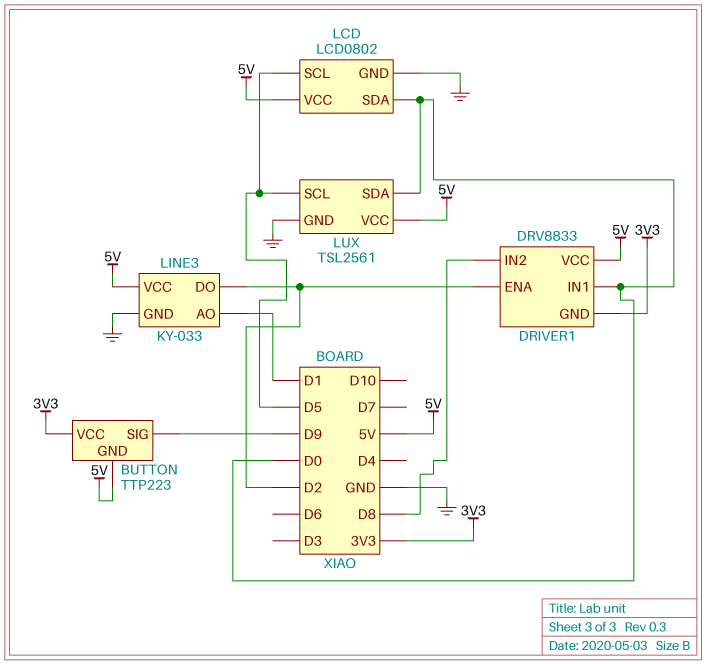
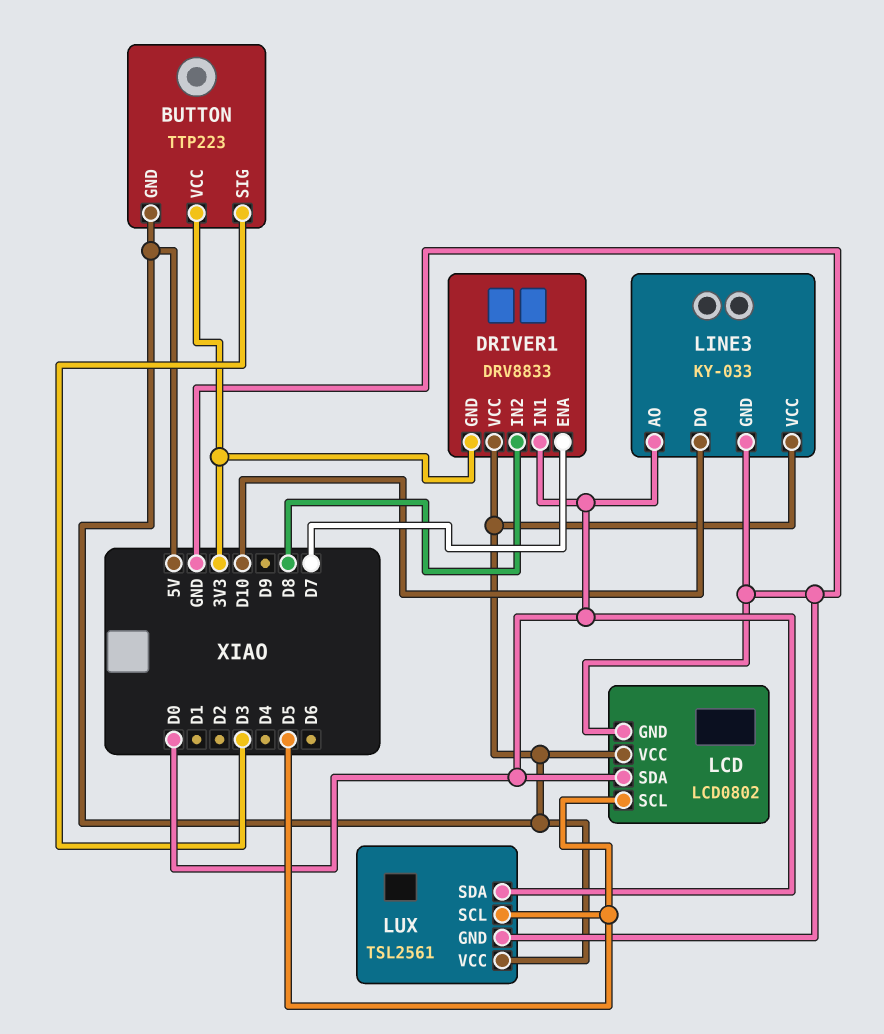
BUTTON pin SIG: D9 -> D3
DRIVER1 pin ENA: D2 -> D7
LINE3 pin AO: D1 -> D0
LINE3 pin DO: D2 -> D10

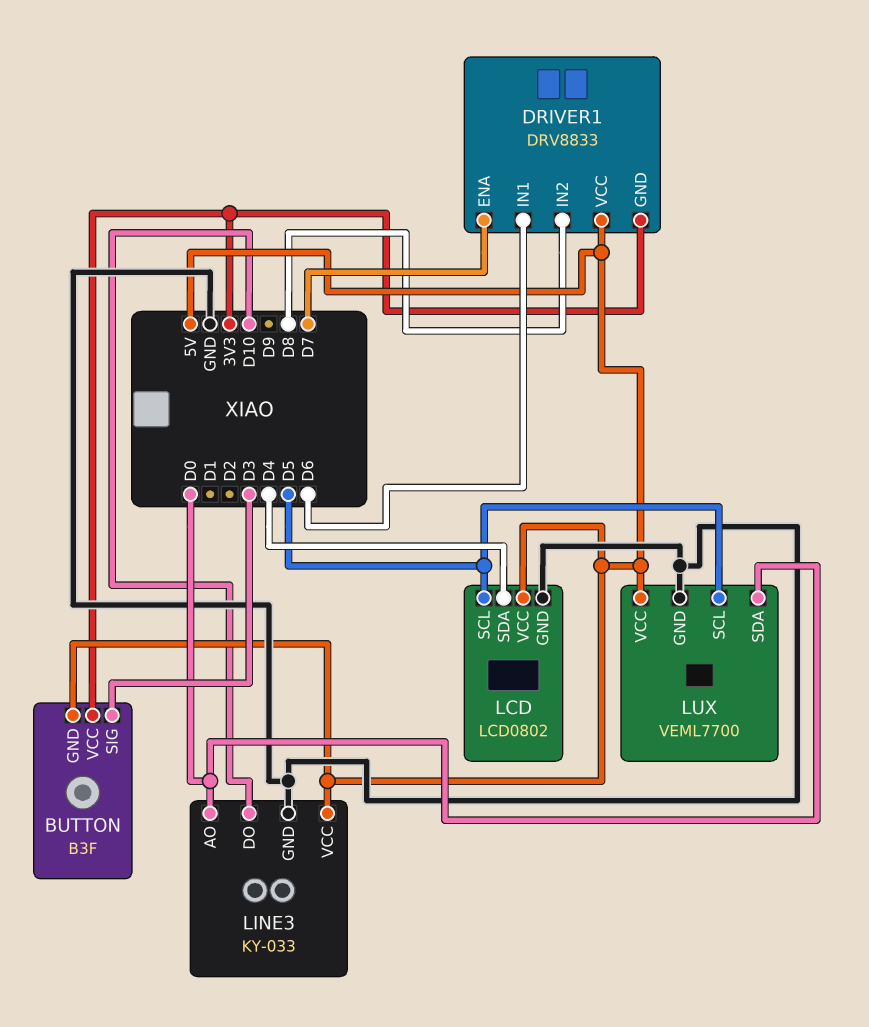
BUTTON: TTP223 -> B3F
DRIVER1 pin IN1: D0 -> D6
LCD pin SDA: D0 -> D4
LUX: TSL2561 -> VEML7700

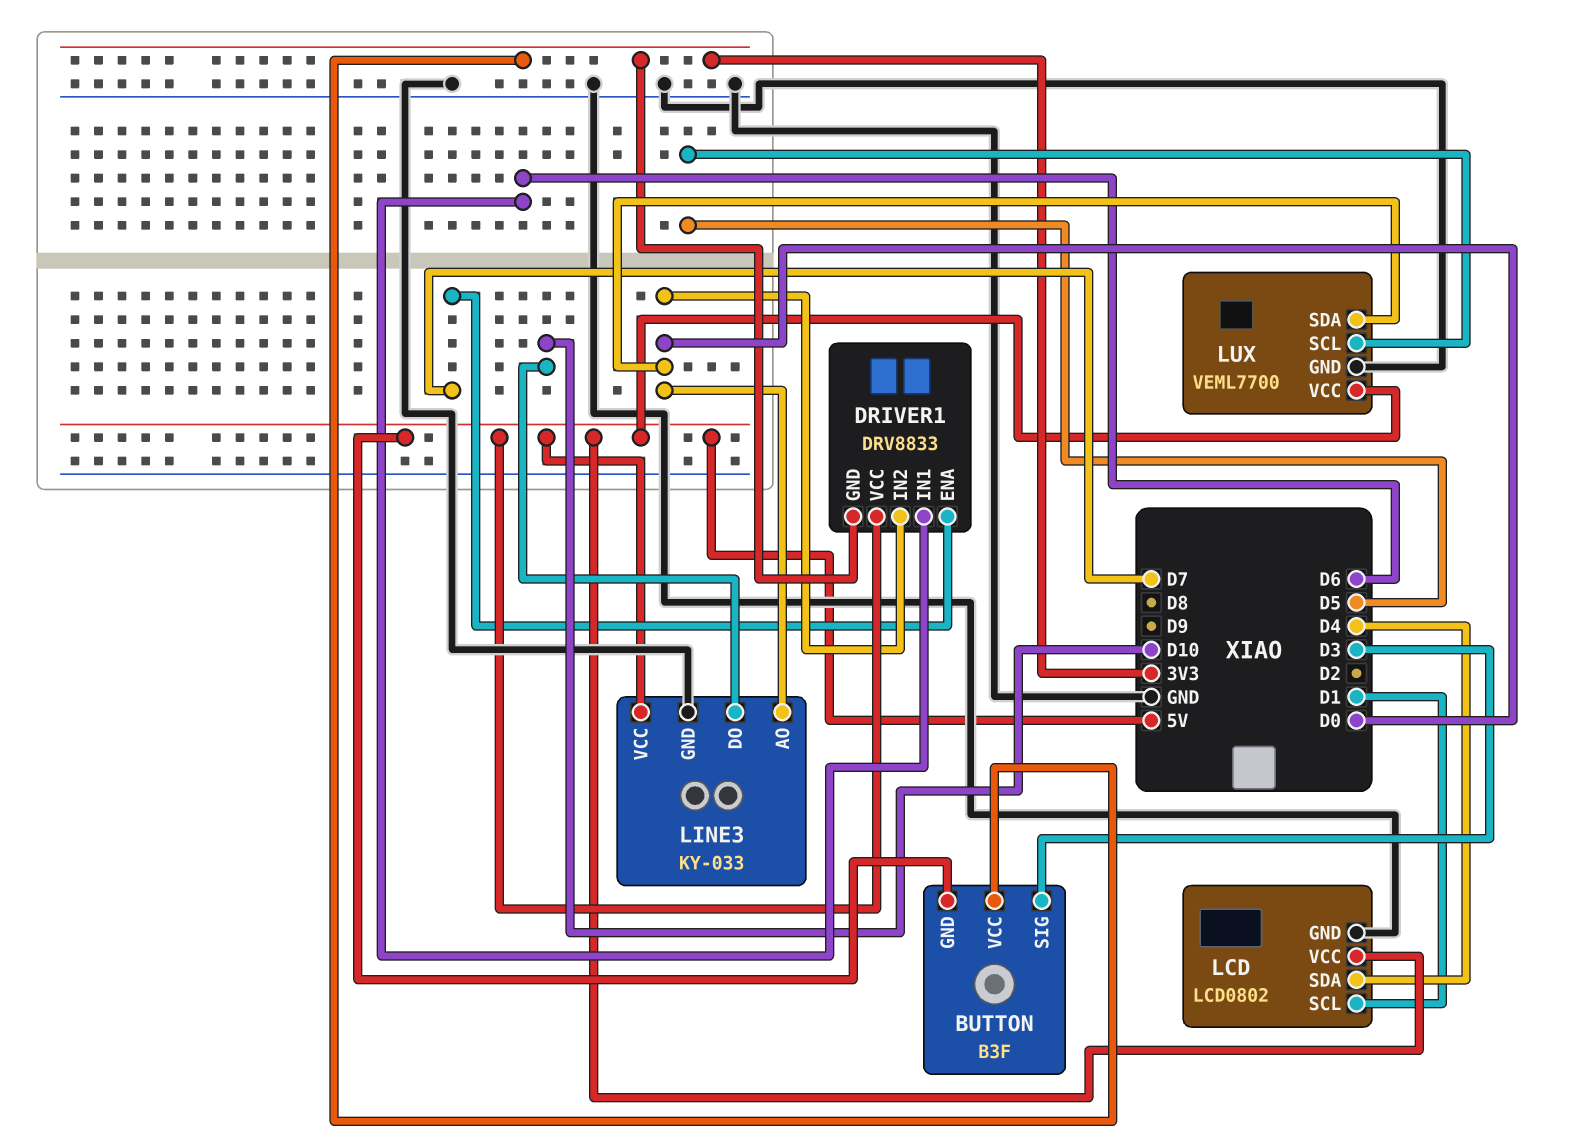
DRIVER1 pin IN2: D8 -> D0
LCD pin SCL: D5 -> D1

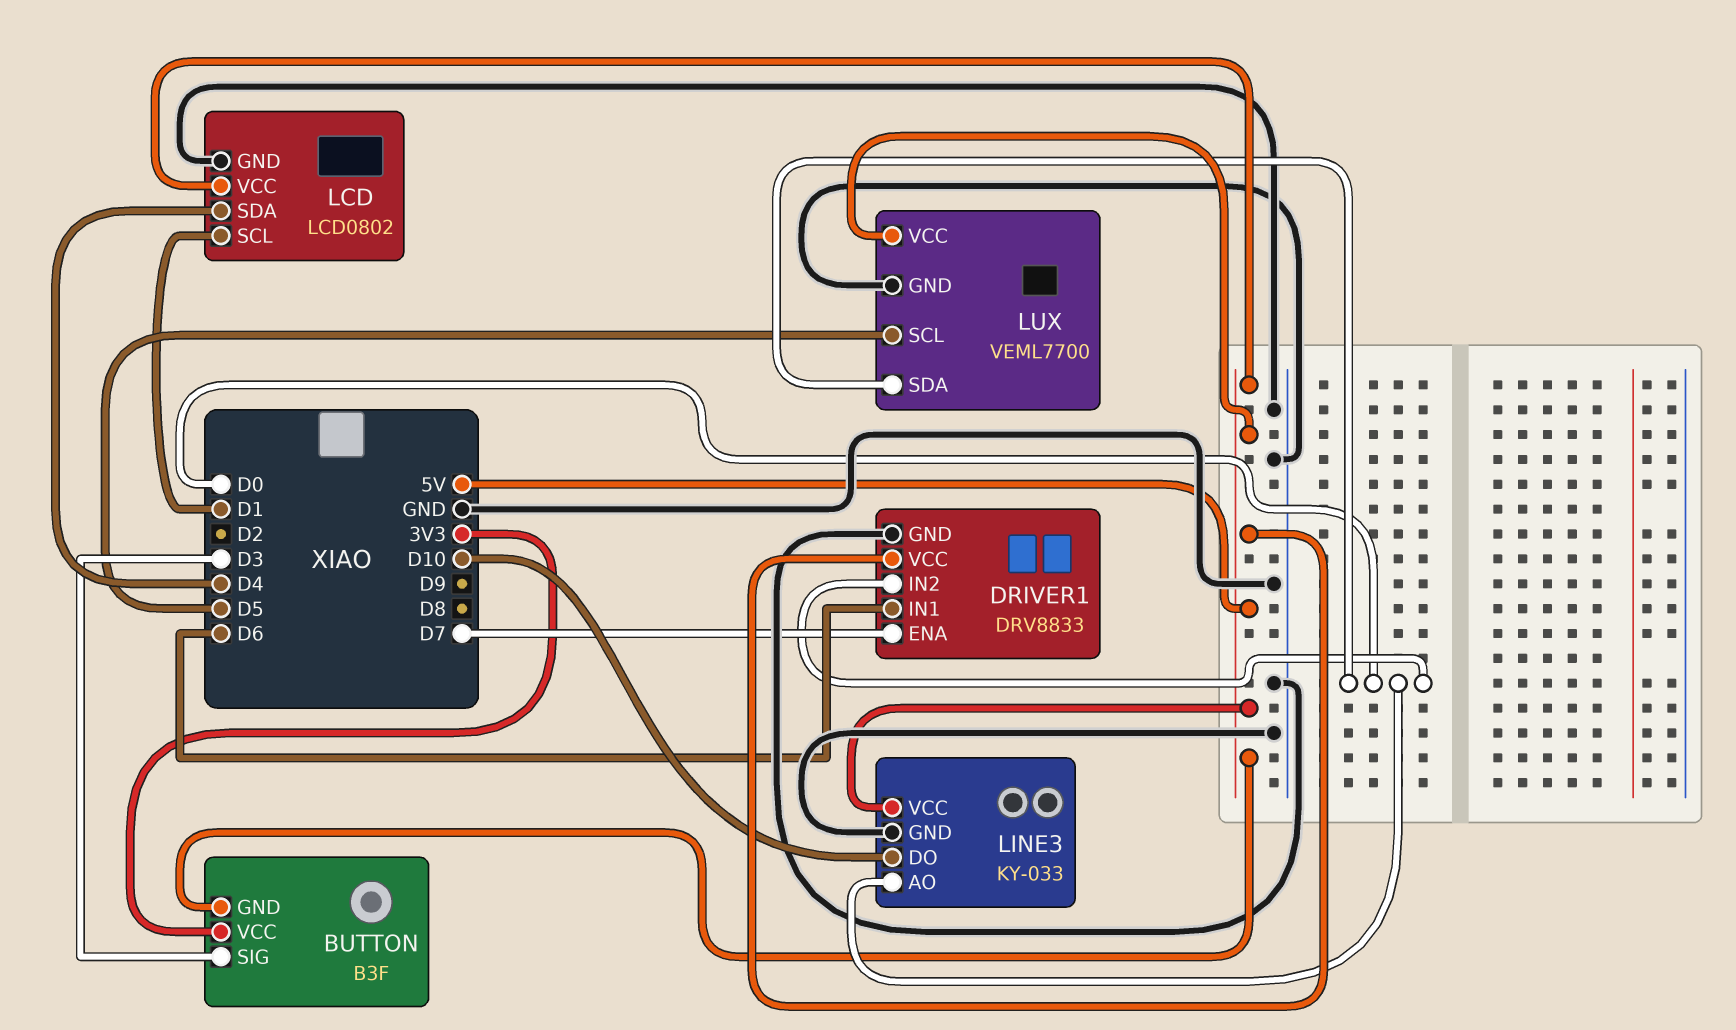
DRIVER1 pin GND: 3V3 -> GND

